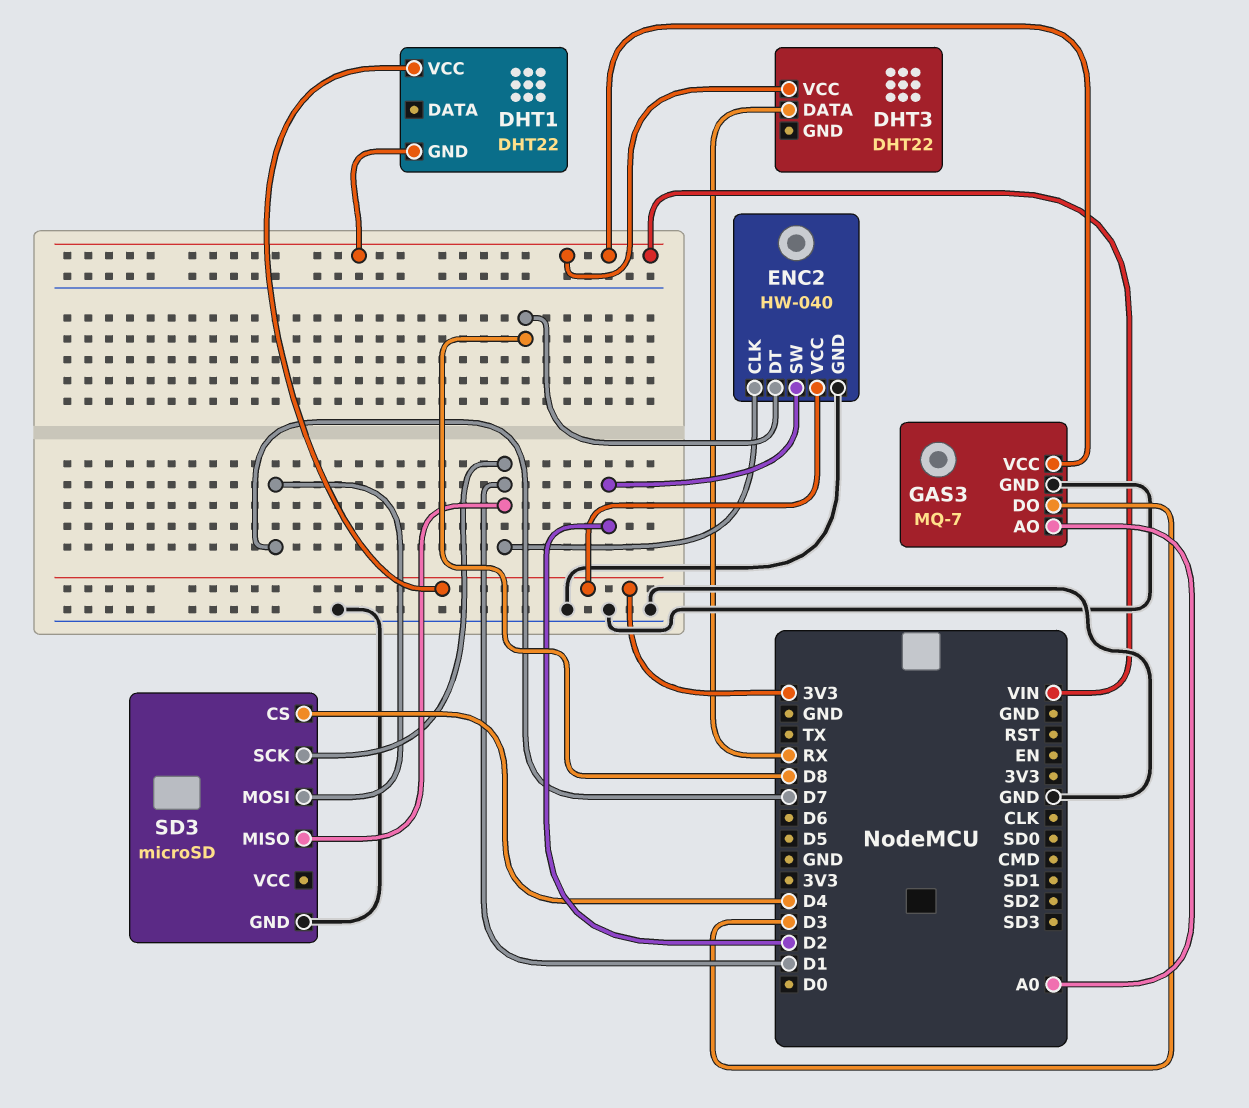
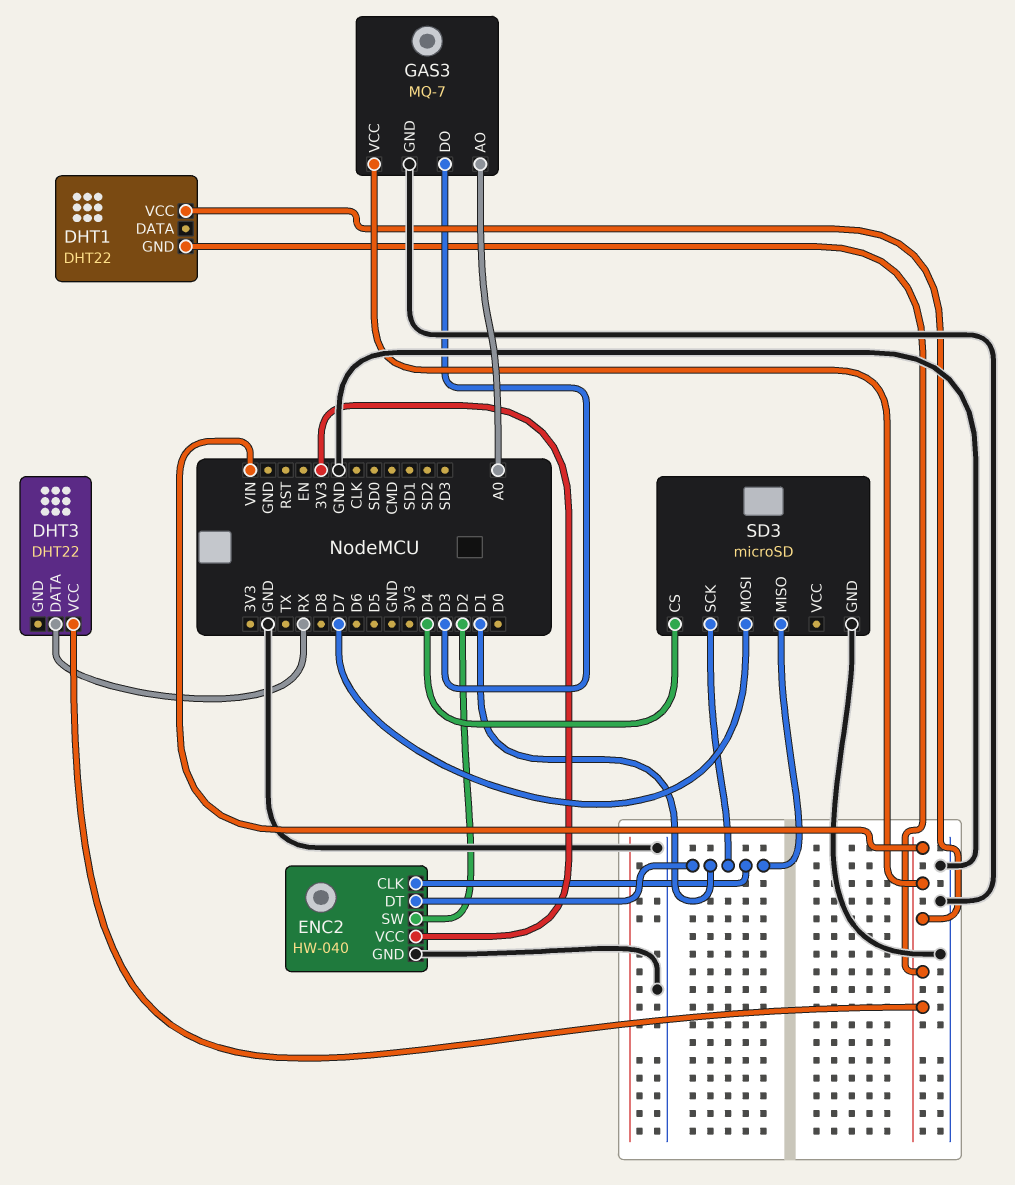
DHT1 pin VCC: 3V3 -> VIN
ENC2 pin DT: D8 -> D1

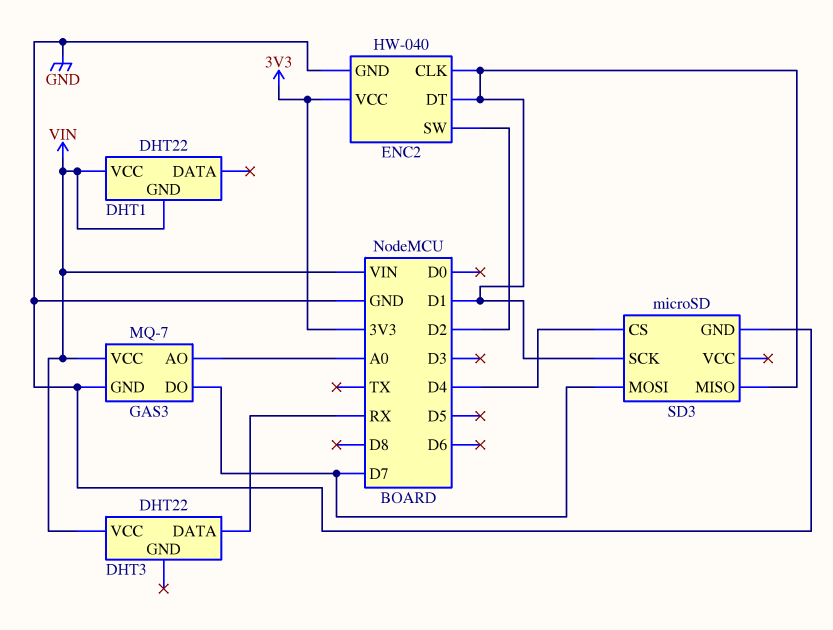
GAS3 pin DO: D3 -> D7

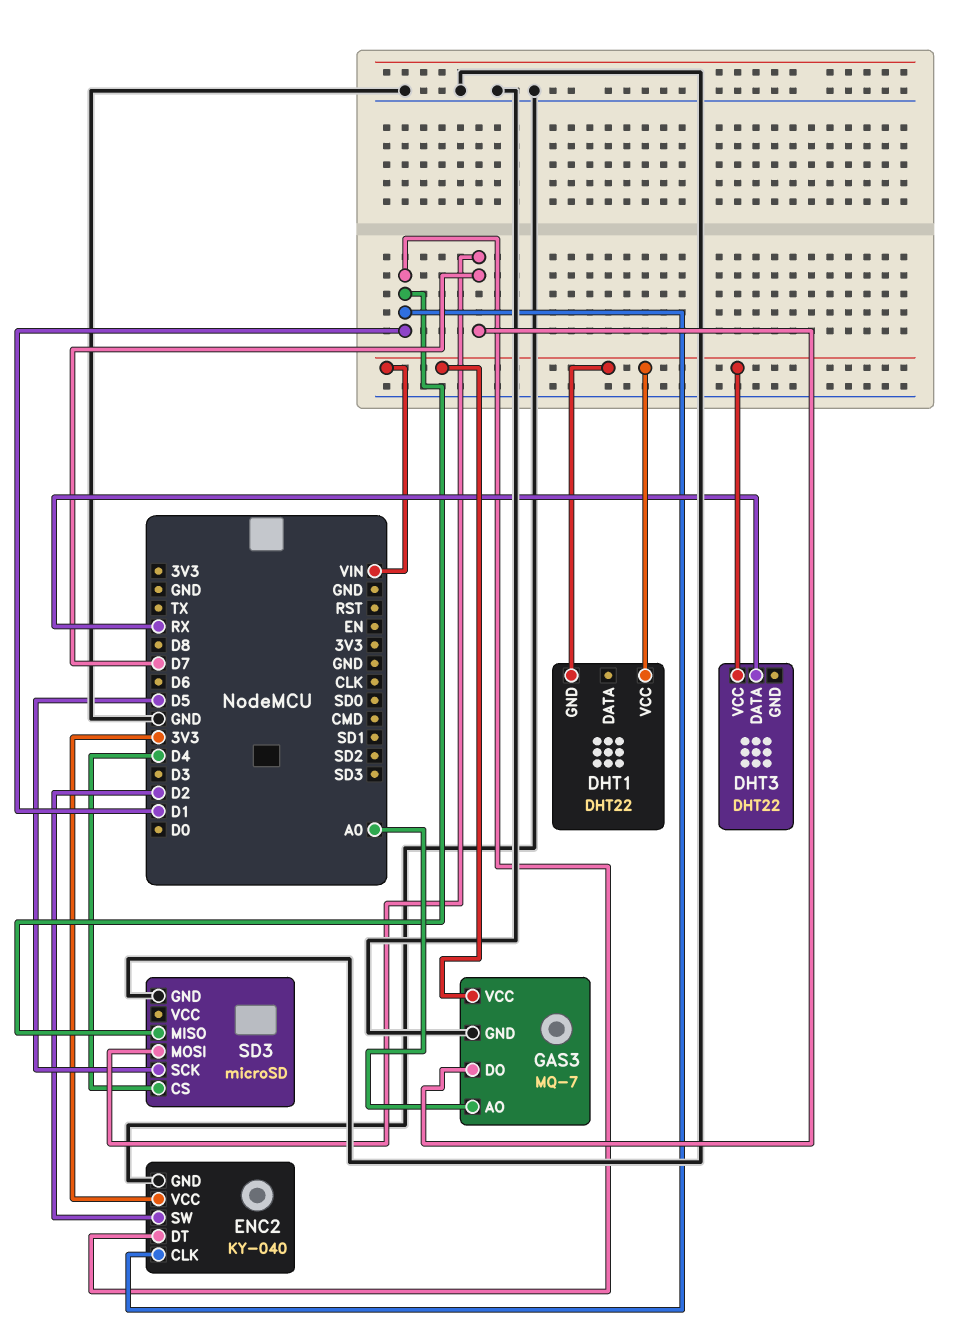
ENC2: HW-040 -> KY-040
SD3 pin SCK: D1 -> D5

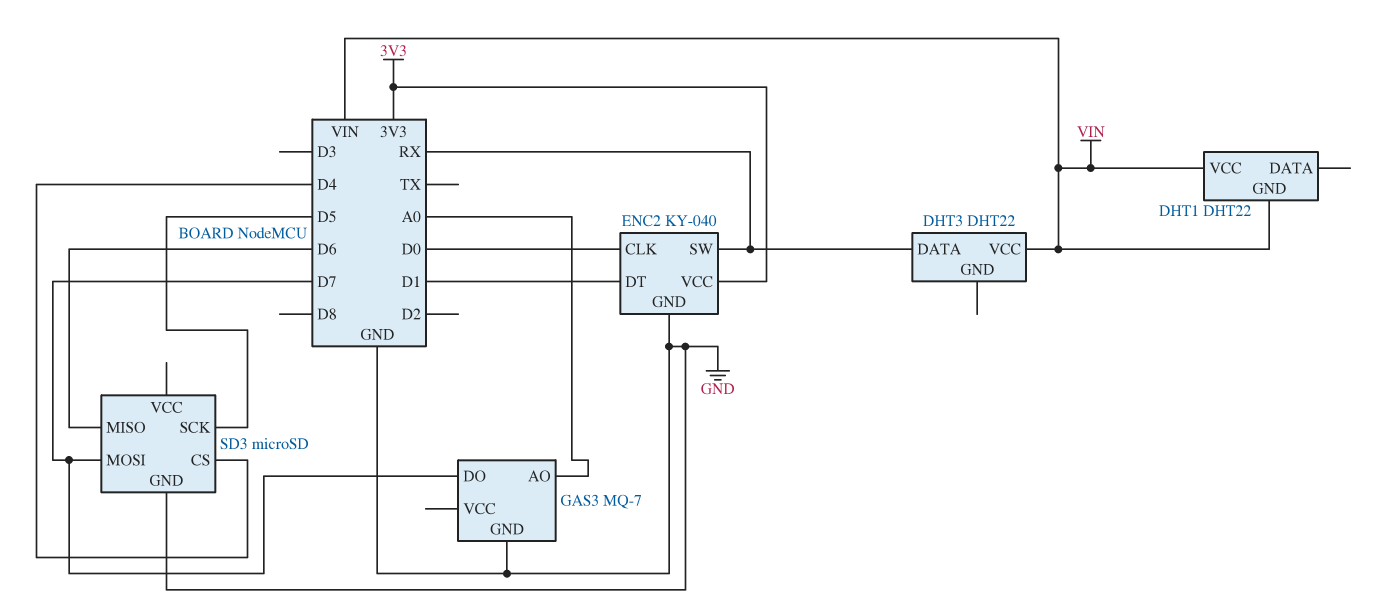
ENC2 pin CLK: D1 -> D0
ENC2 pin SW: D2 -> RX
GAS3 pin VCC: VIN -> none
SD3 pin MISO: D1 -> D6

